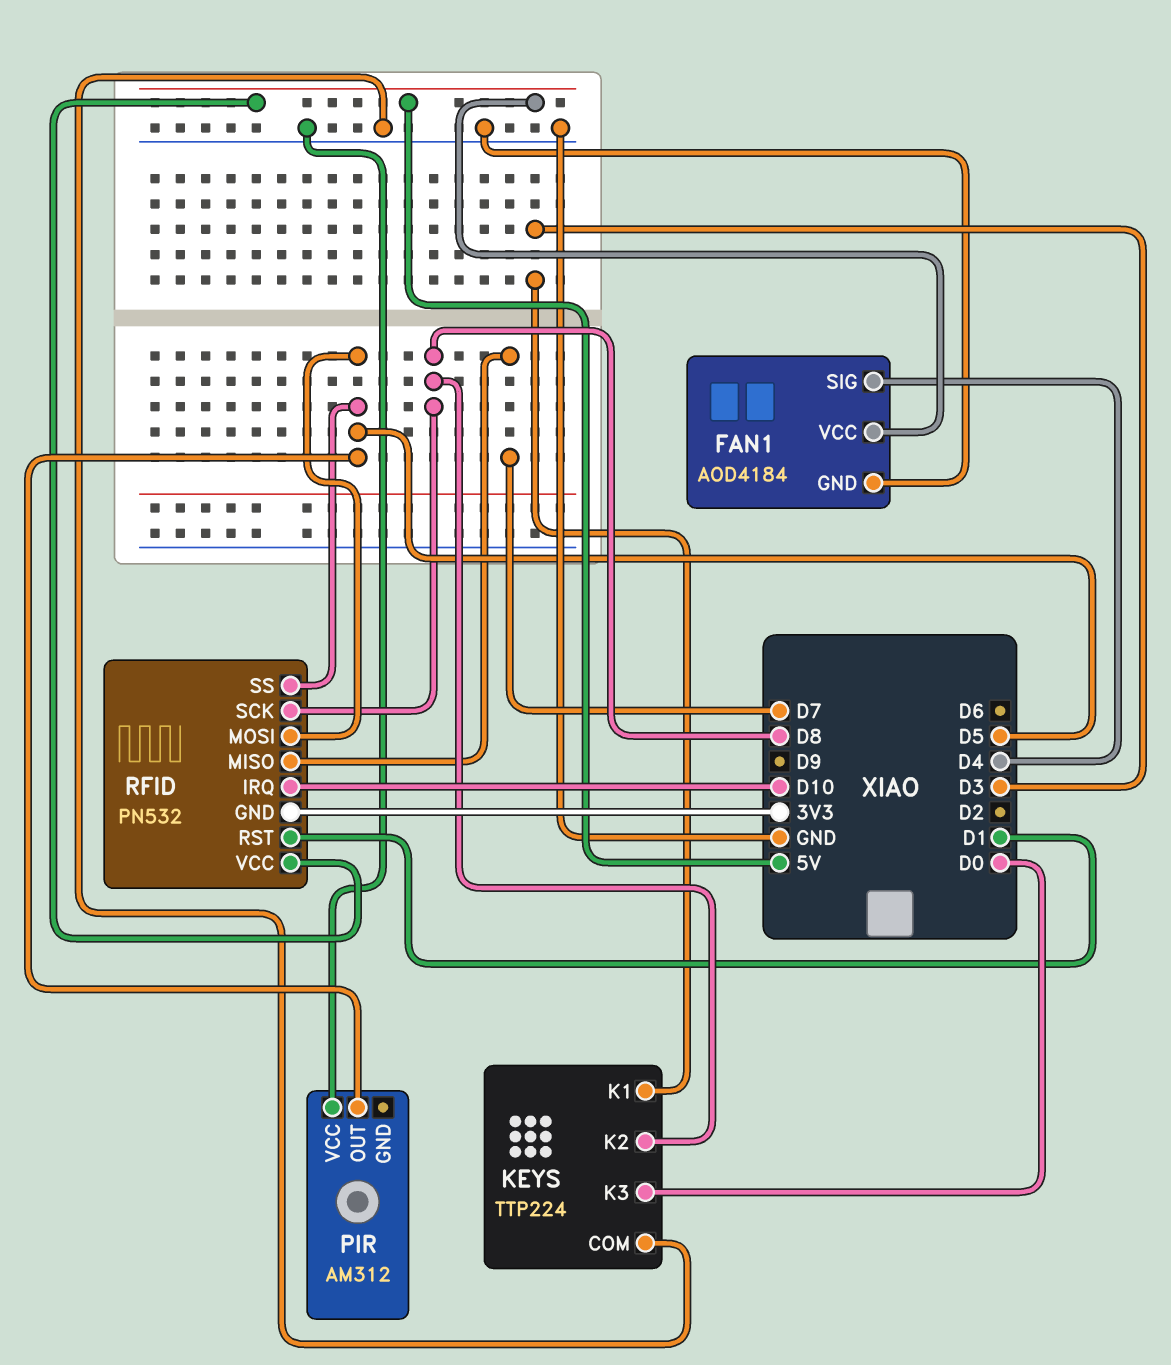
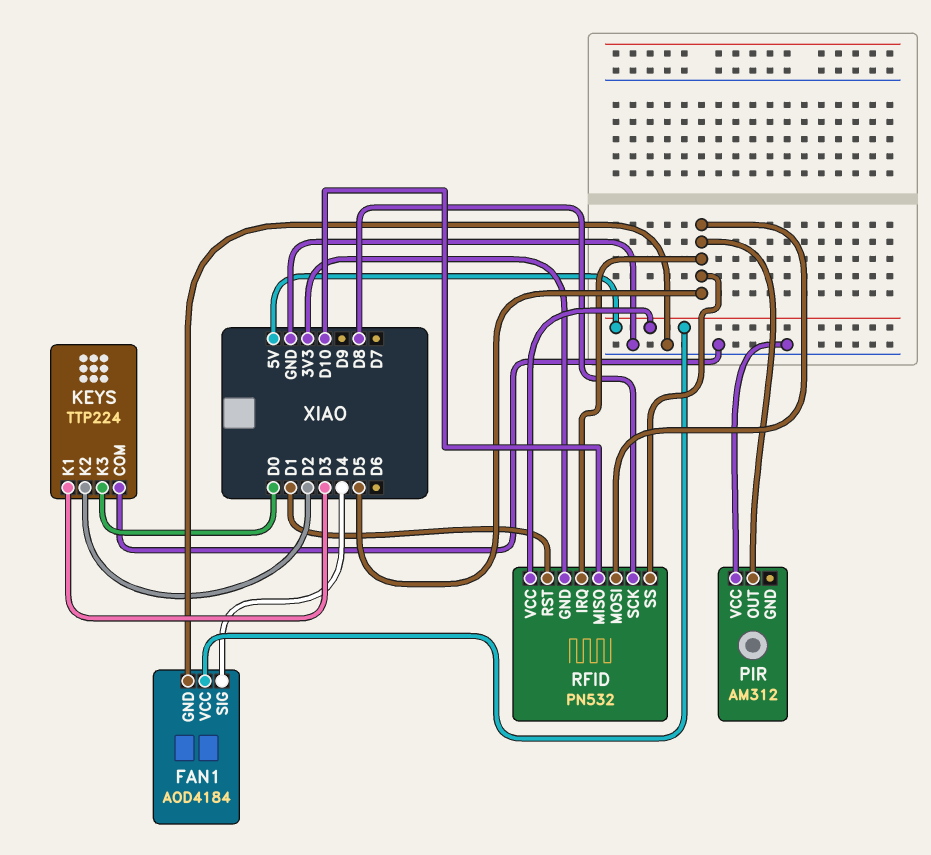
KEYS pin K2: D8 -> D2
RFID pin IRQ: D10 -> D5
RFID pin MISO: D7 -> D10

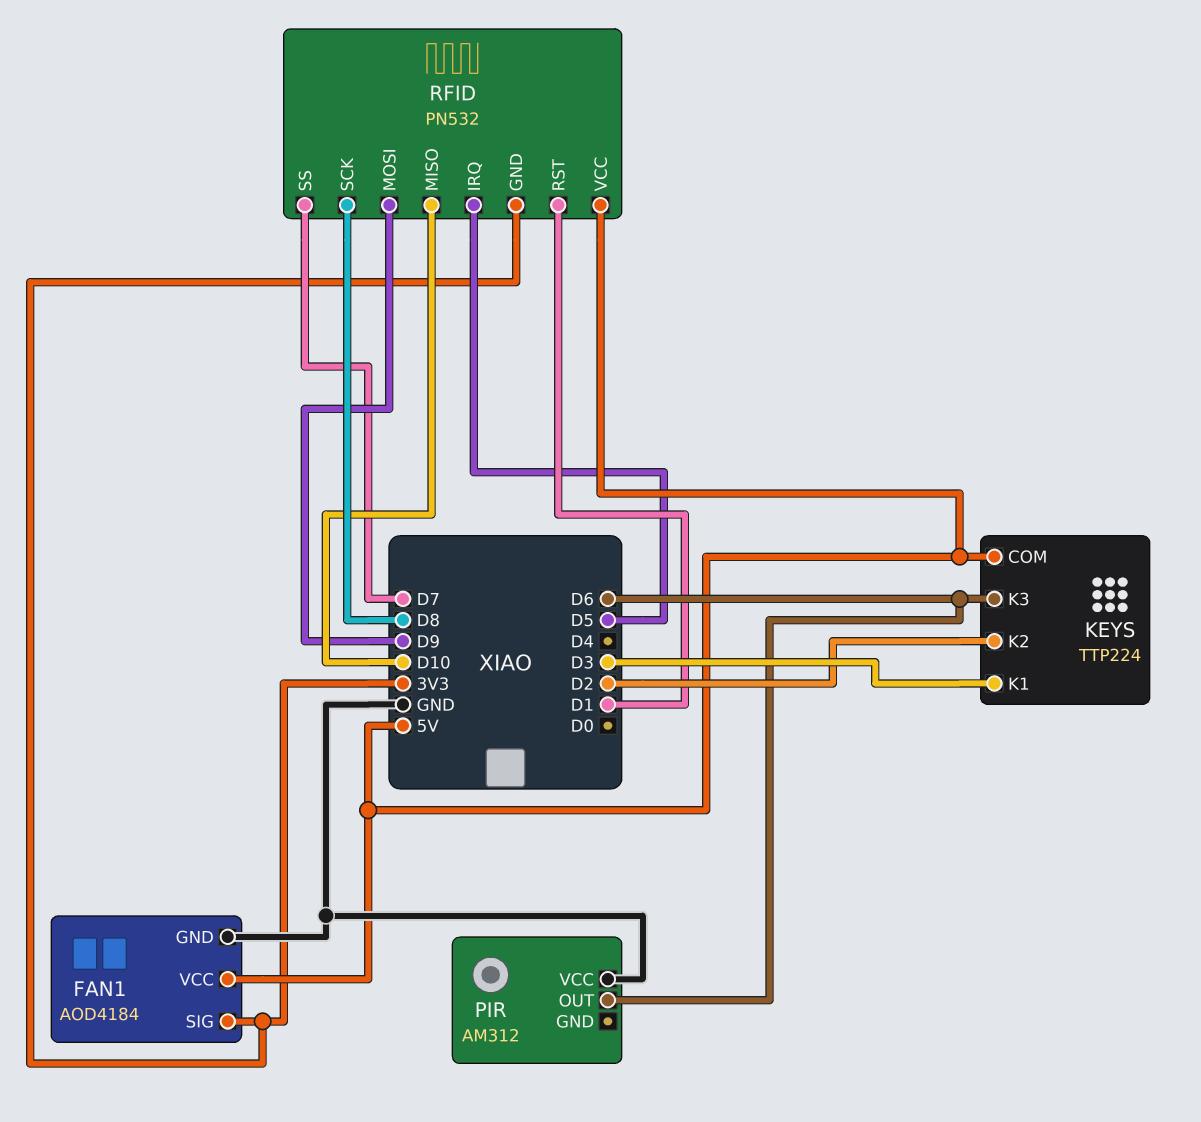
FAN1 pin SIG: D4 -> 3V3
KEYS pin COM: GND -> 5V
KEYS pin K3: D0 -> D6
PIR pin OUT: D5 -> D6
RFID pin MOSI: D5 -> D9
RFID pin SS: D5 -> D7

